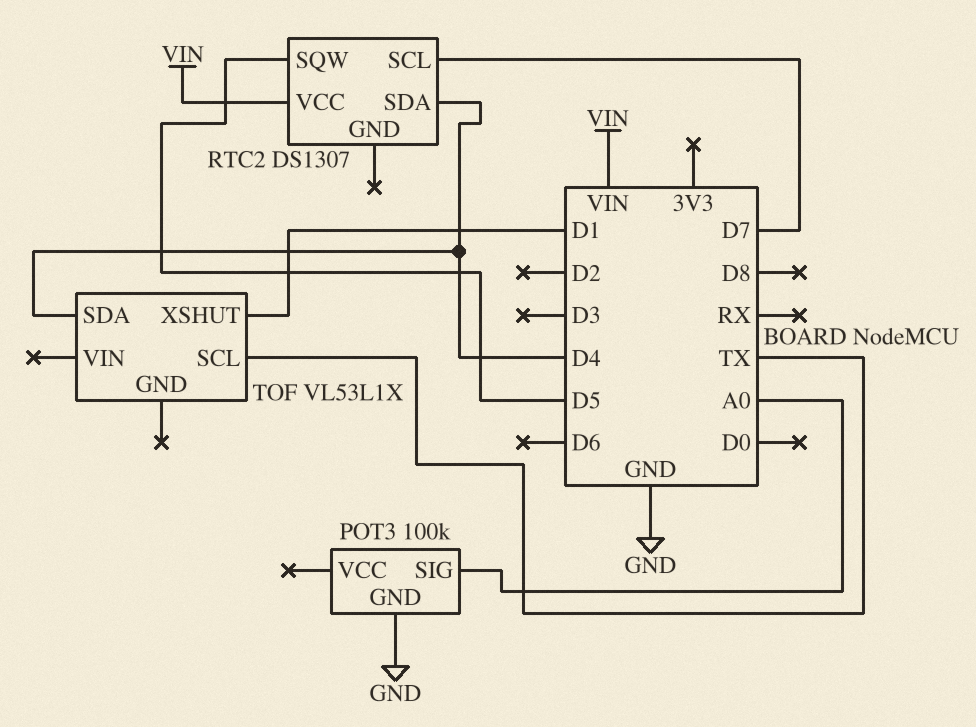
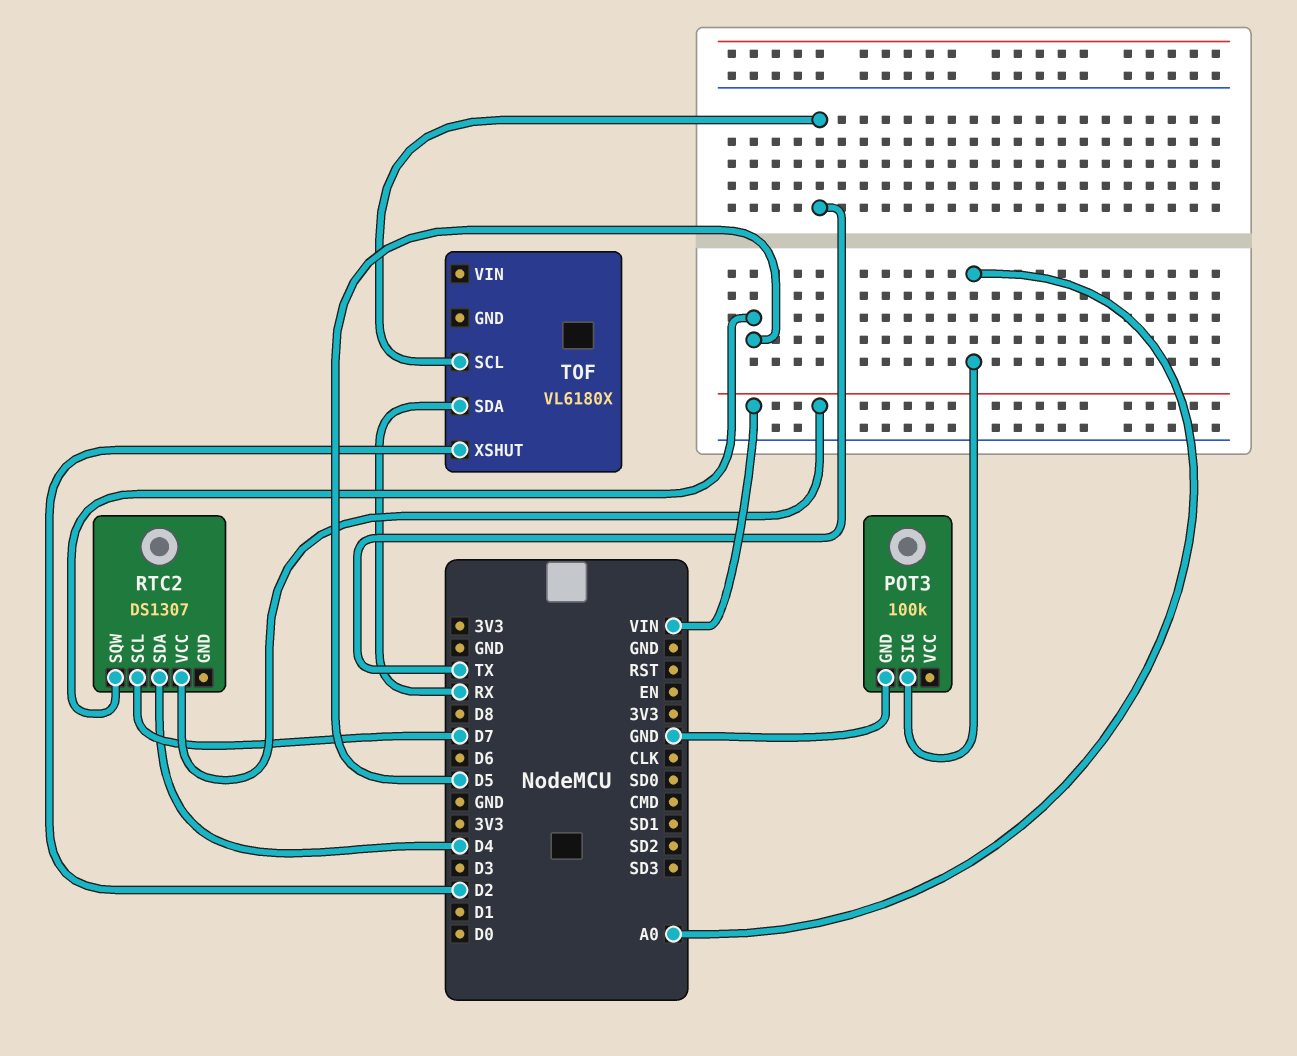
TOF: VL53L1X -> VL6180X
TOF pin SDA: D4 -> RX
TOF pin XSHUT: D1 -> D2

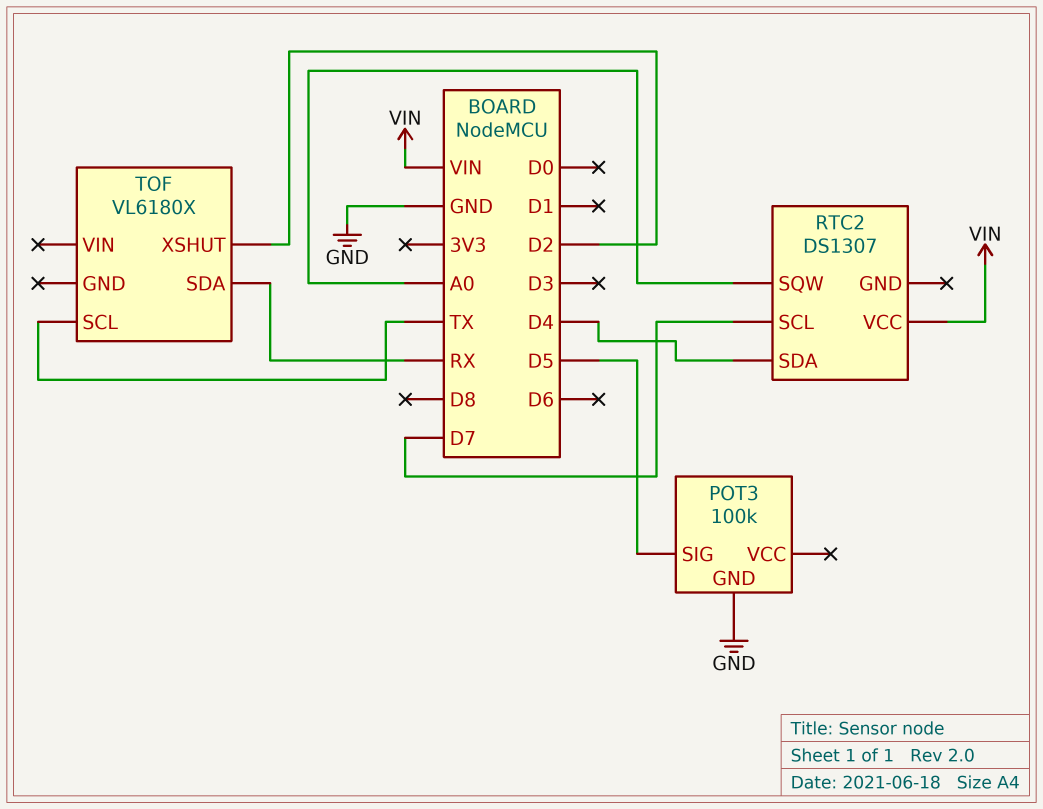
POT3 pin SIG: A0 -> D5
RTC2 pin SQW: D5 -> A0

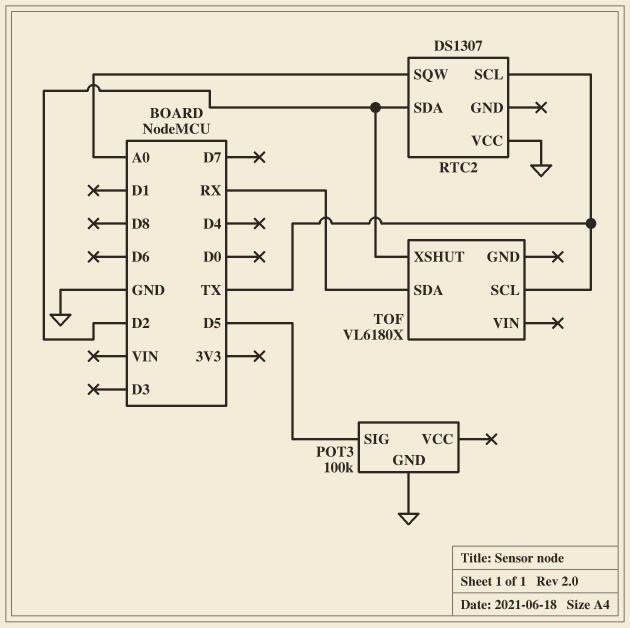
RTC2 pin SCL: D7 -> TX
RTC2 pin SDA: D4 -> D2
RTC2 pin VCC: VIN -> GND

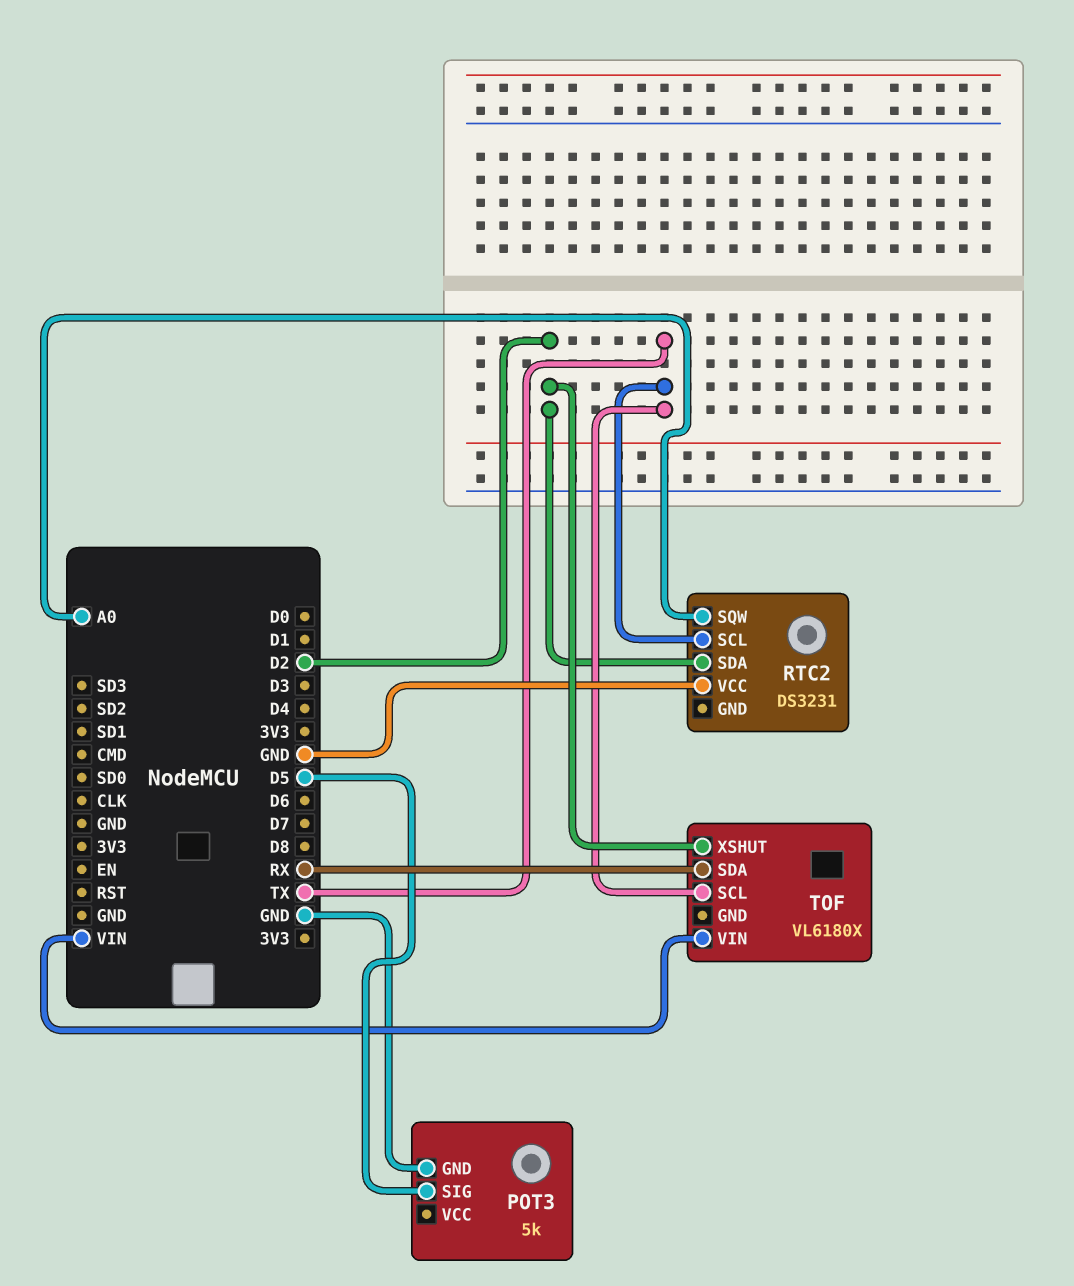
POT3: 100k -> 5k
RTC2: DS1307 -> DS3231
TOF pin VIN: none -> VIN

